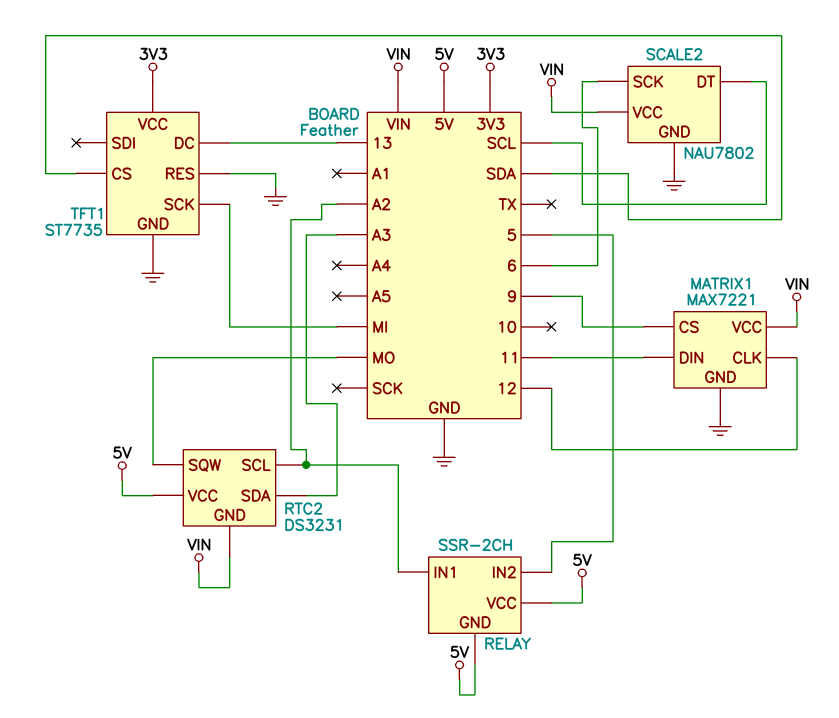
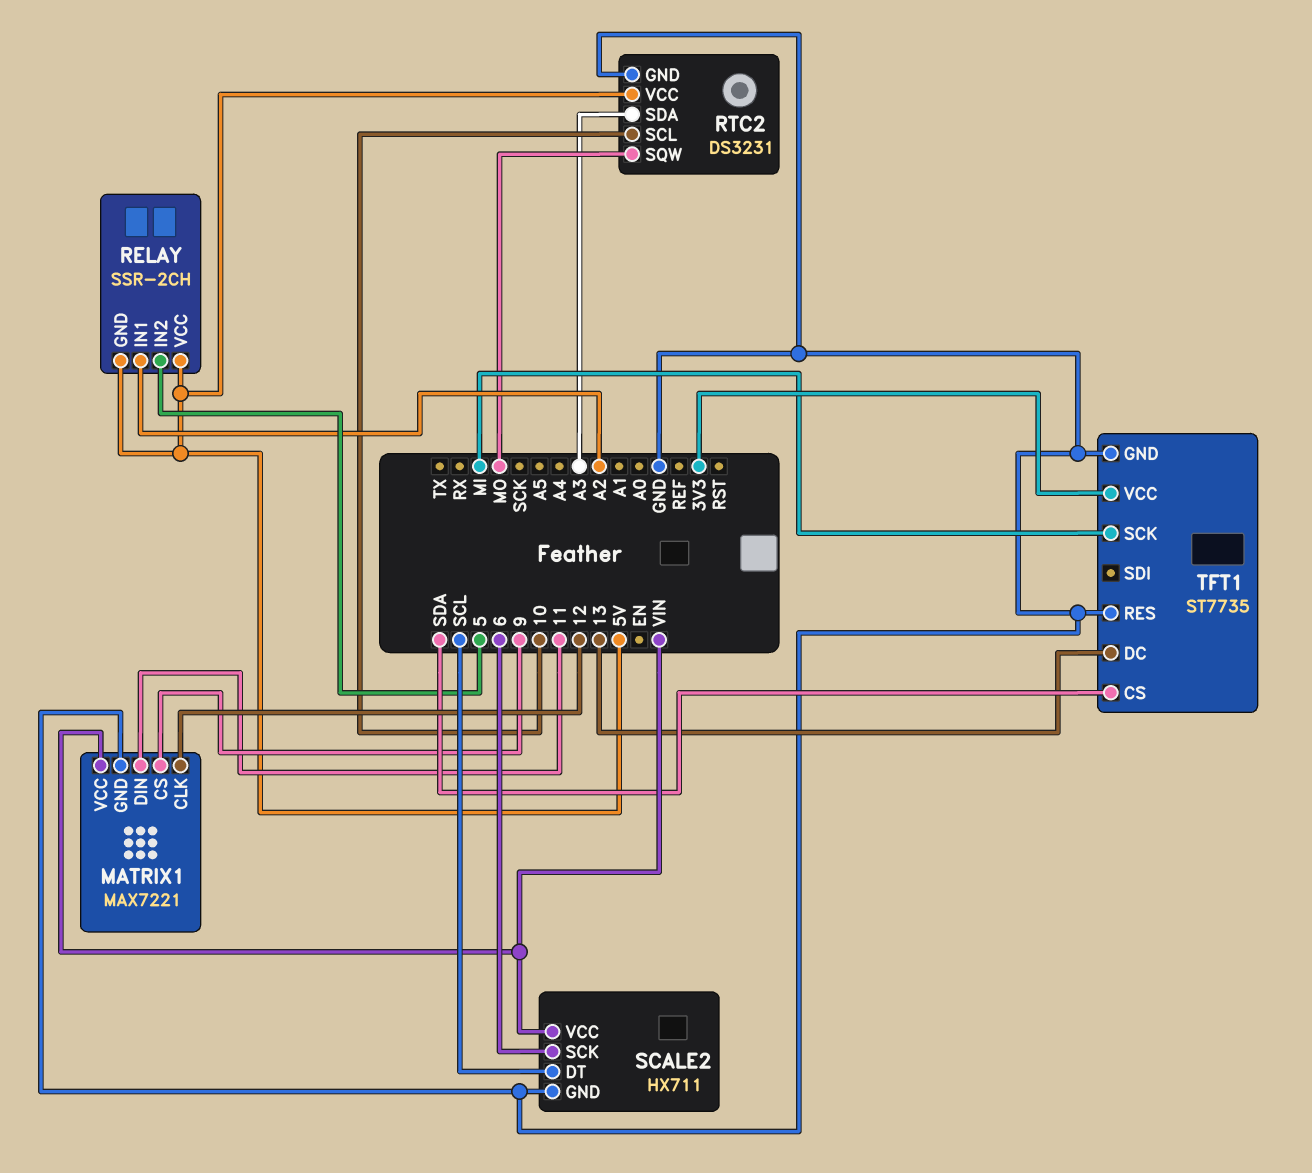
RTC2 pin GND: VIN -> GND
RTC2 pin SCL: A2 -> 10
SCALE2: NAU7802 -> HX711

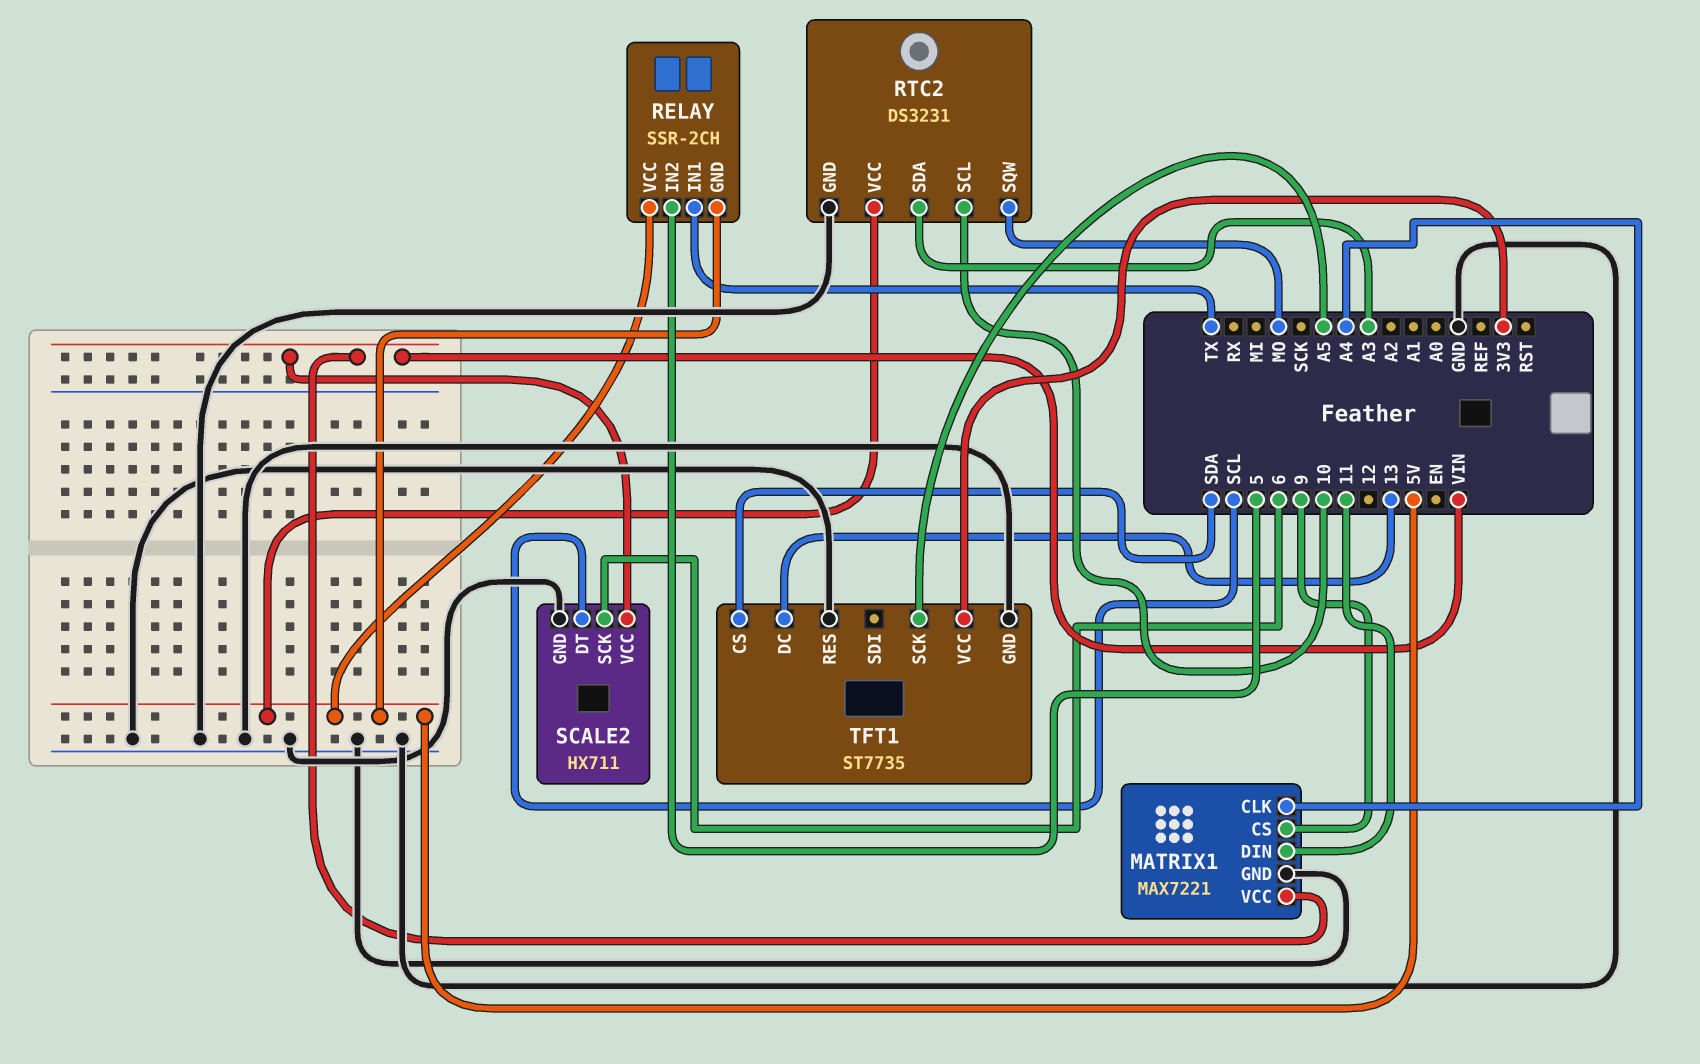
MATRIX1 pin CLK: 12 -> A4
RELAY pin IN1: A2 -> TX
TFT1 pin SCK: MI -> A5

